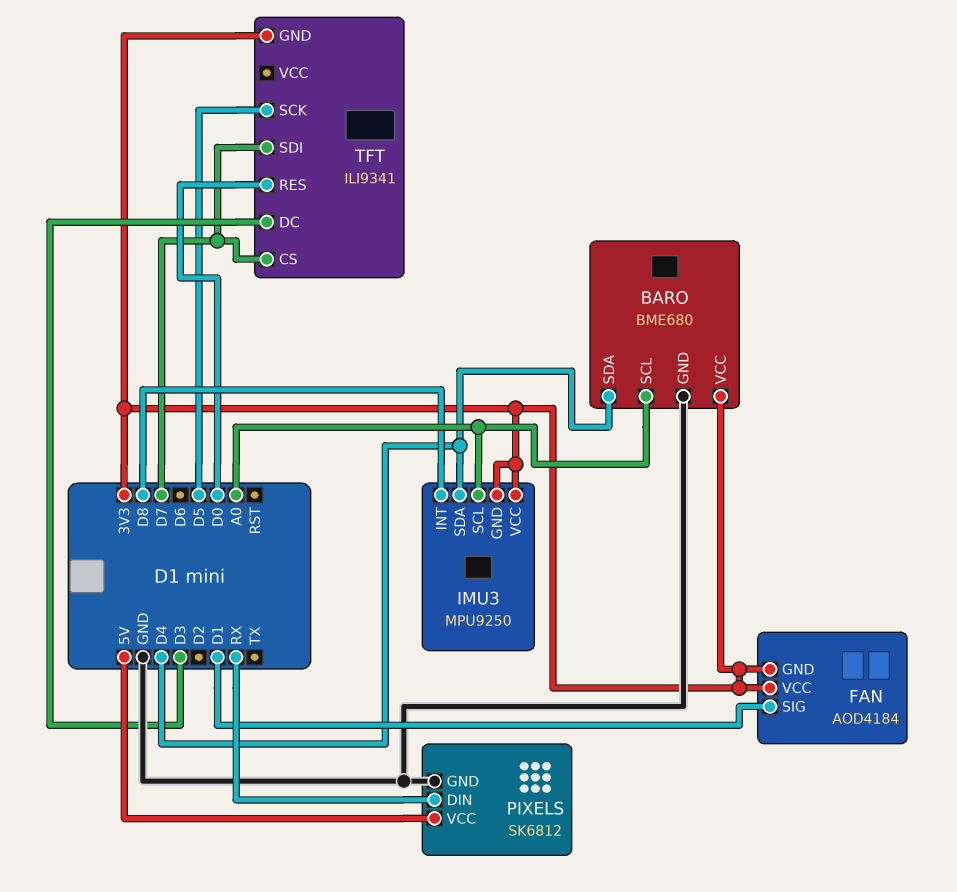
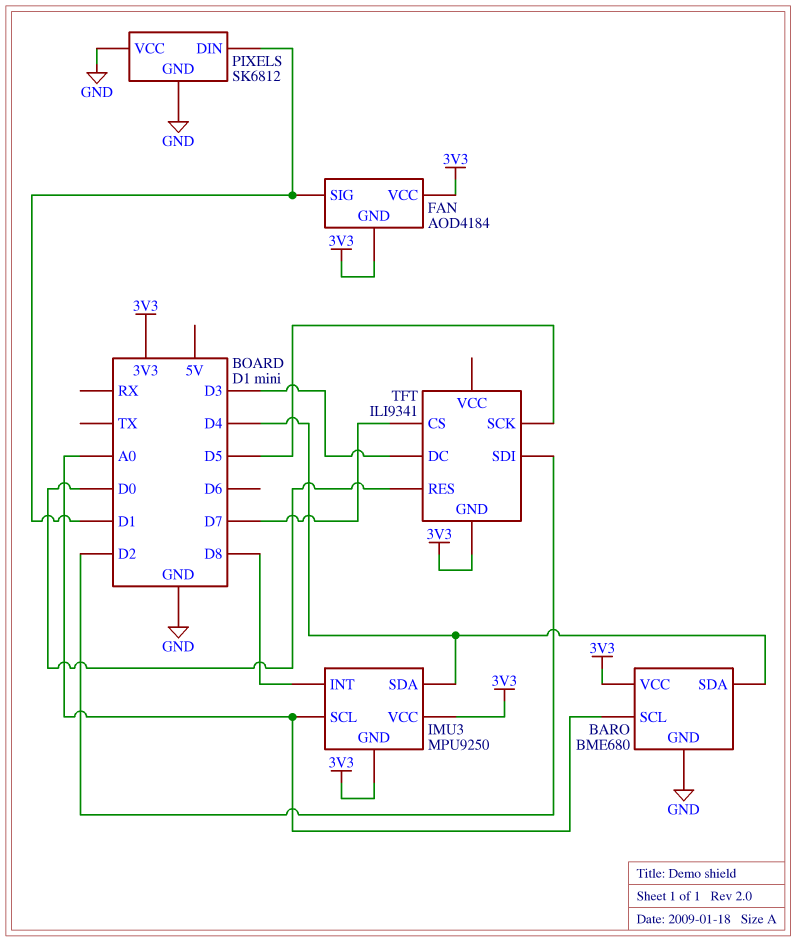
PIXELS pin DIN: RX -> D1
PIXELS pin VCC: 5V -> GND
TFT pin SDI: D7 -> D2

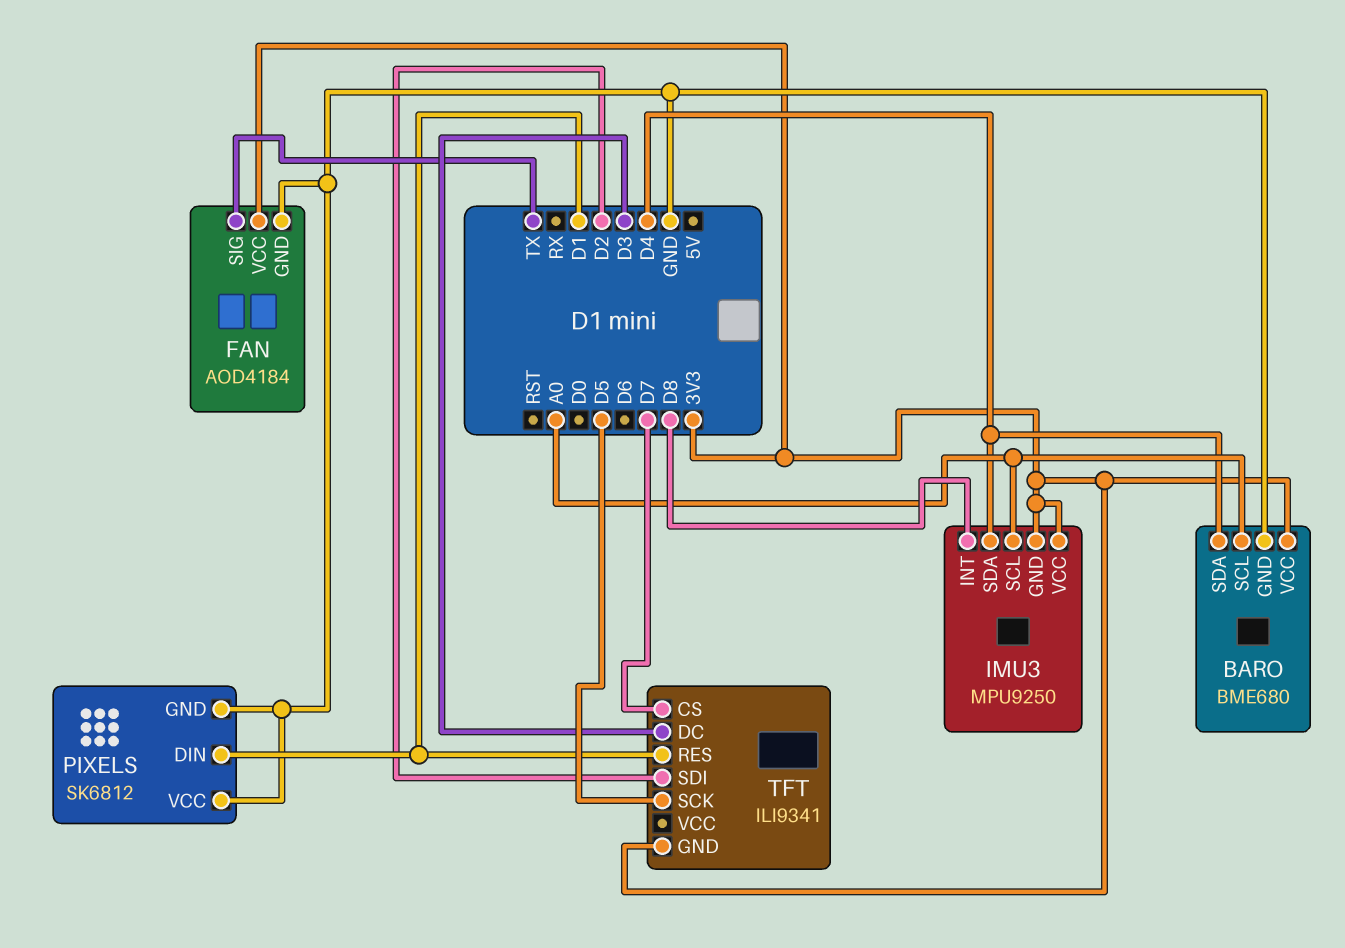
FAN pin GND: 3V3 -> GND
FAN pin SIG: D1 -> TX
TFT pin RES: D0 -> D1

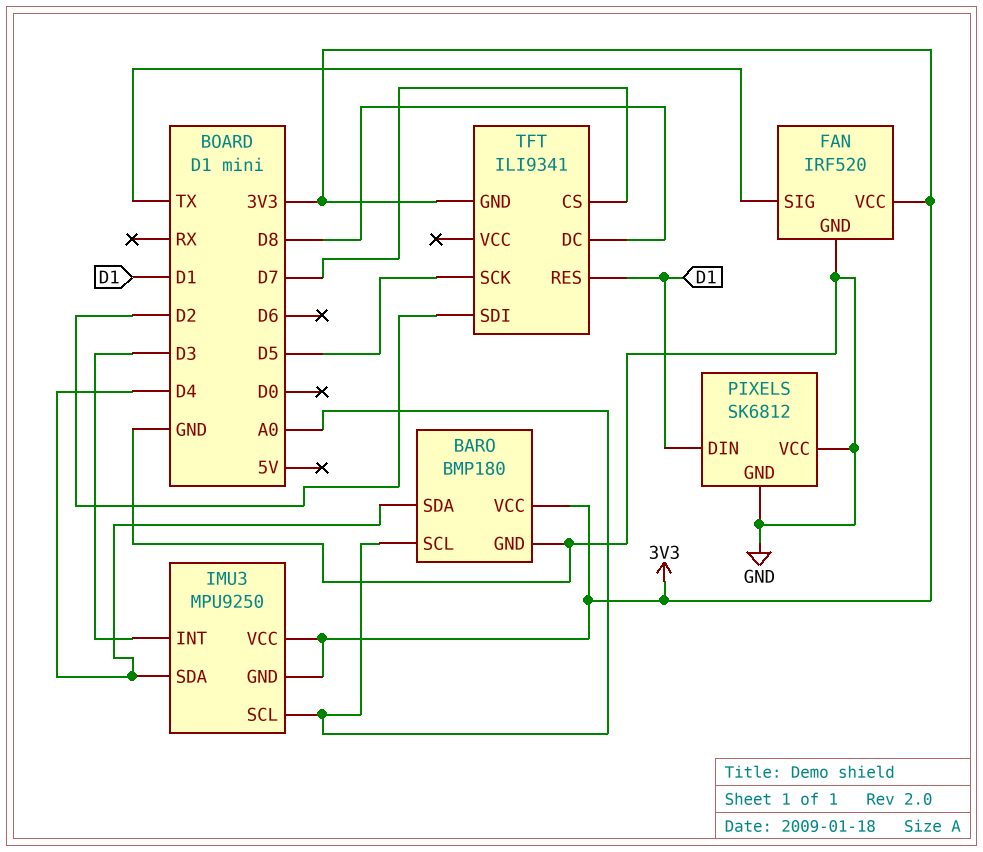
BARO: BME680 -> BMP180
FAN: AOD4184 -> IRF520
IMU3 pin INT: D8 -> D3
TFT pin DC: D3 -> D8

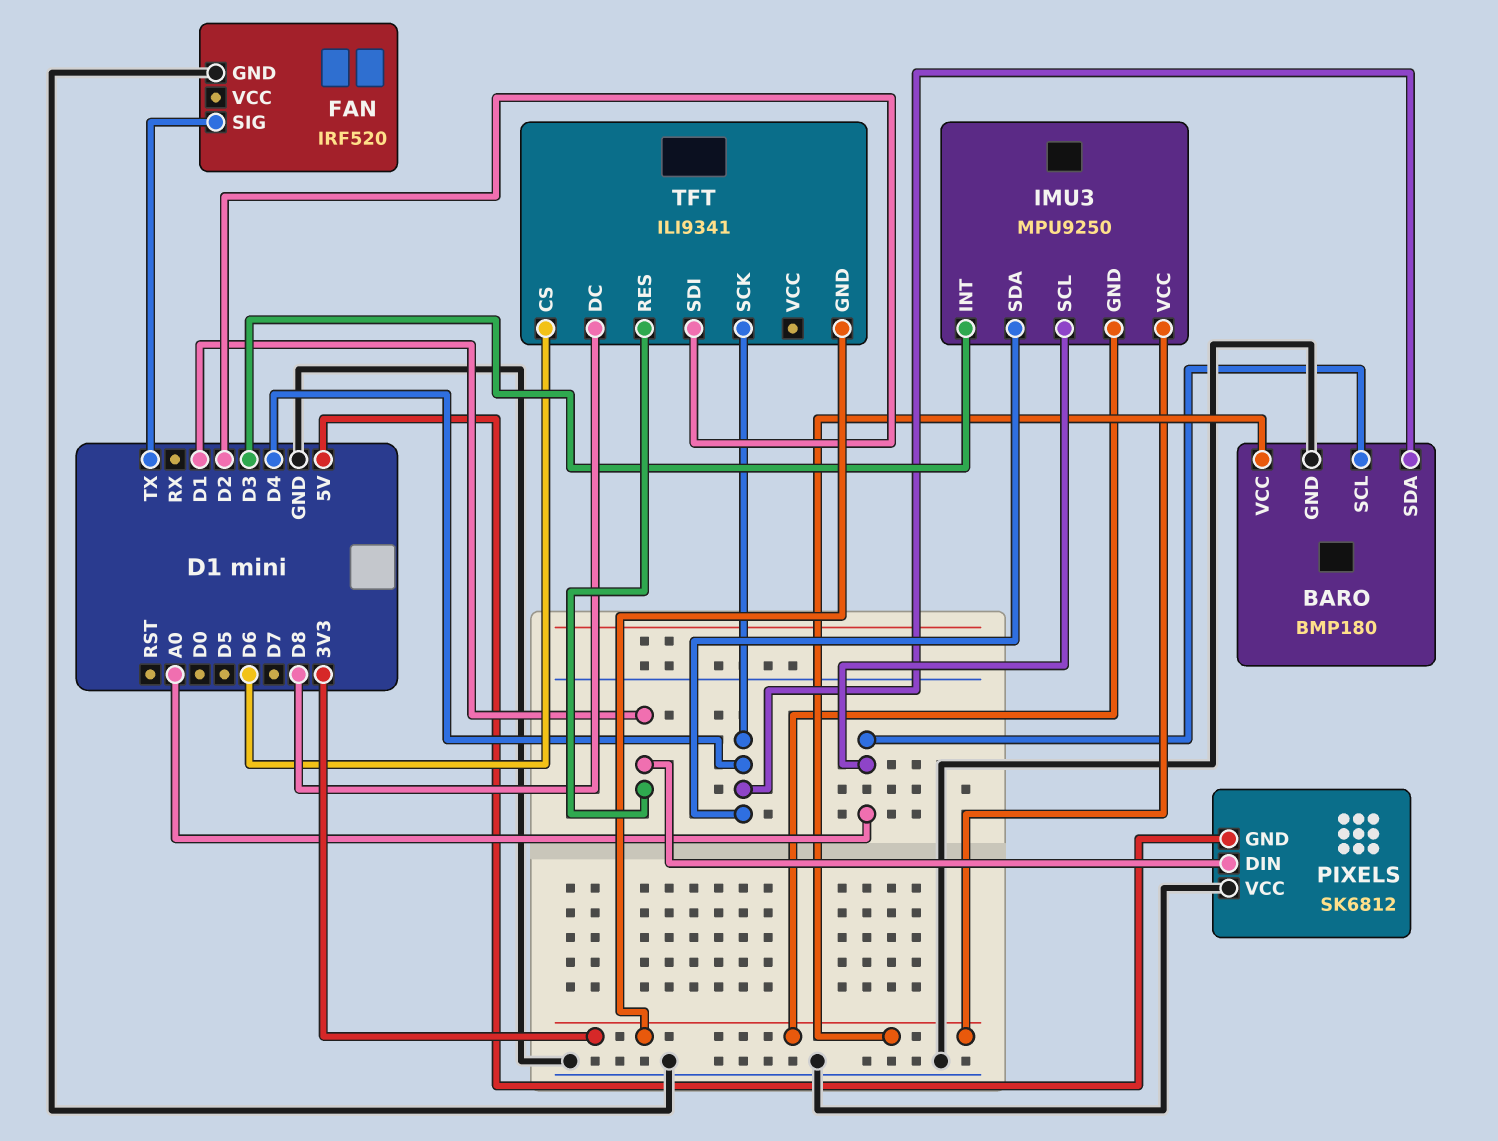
FAN pin VCC: 3V3 -> none
PIXELS pin GND: GND -> 5V
TFT pin CS: D7 -> D6
TFT pin SCK: D5 -> D4

